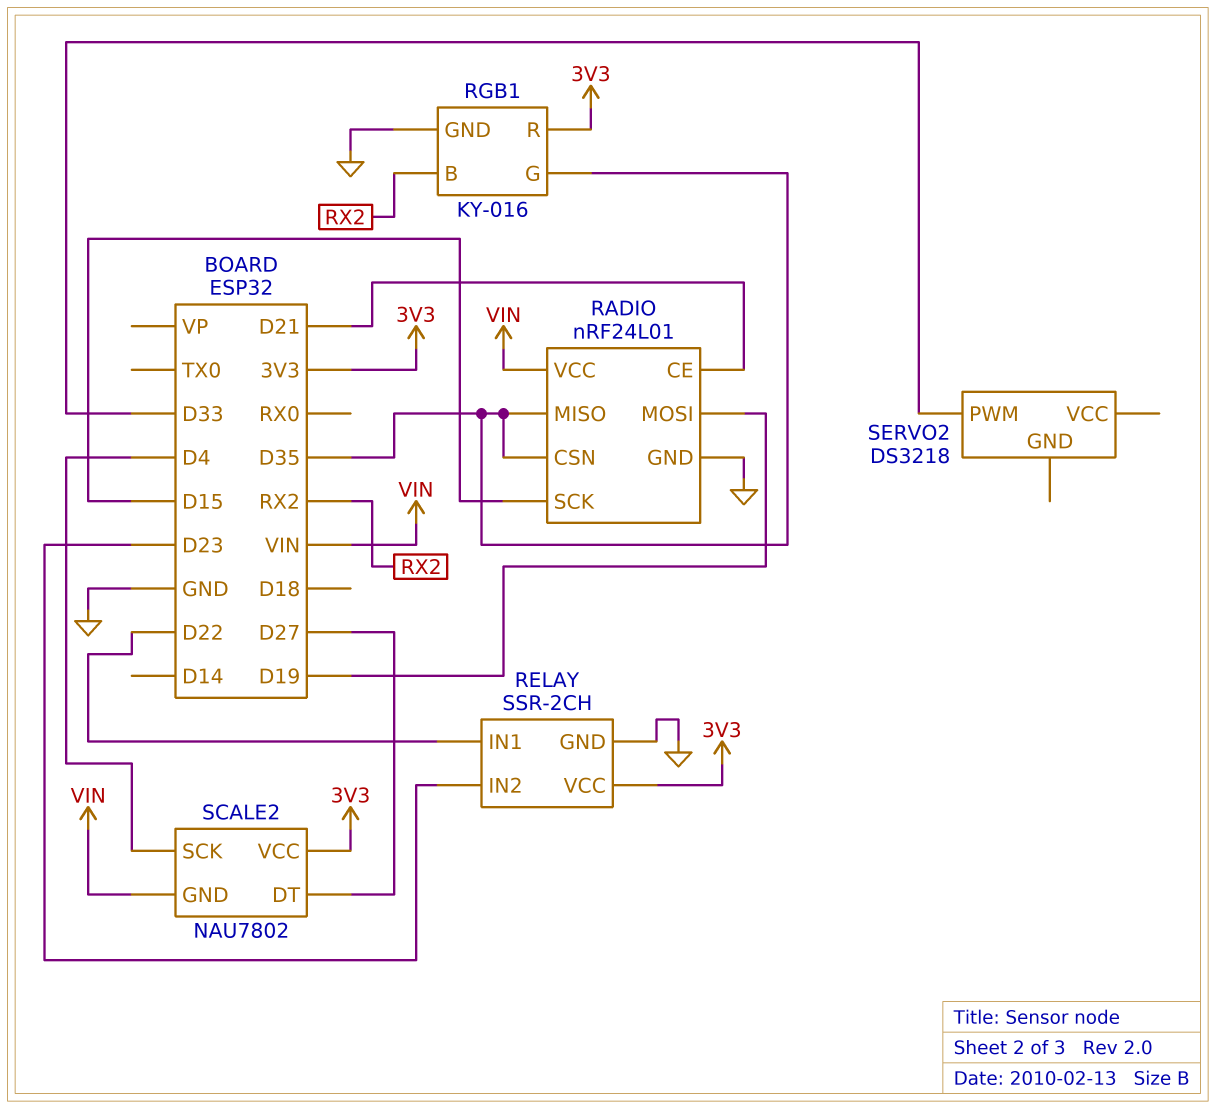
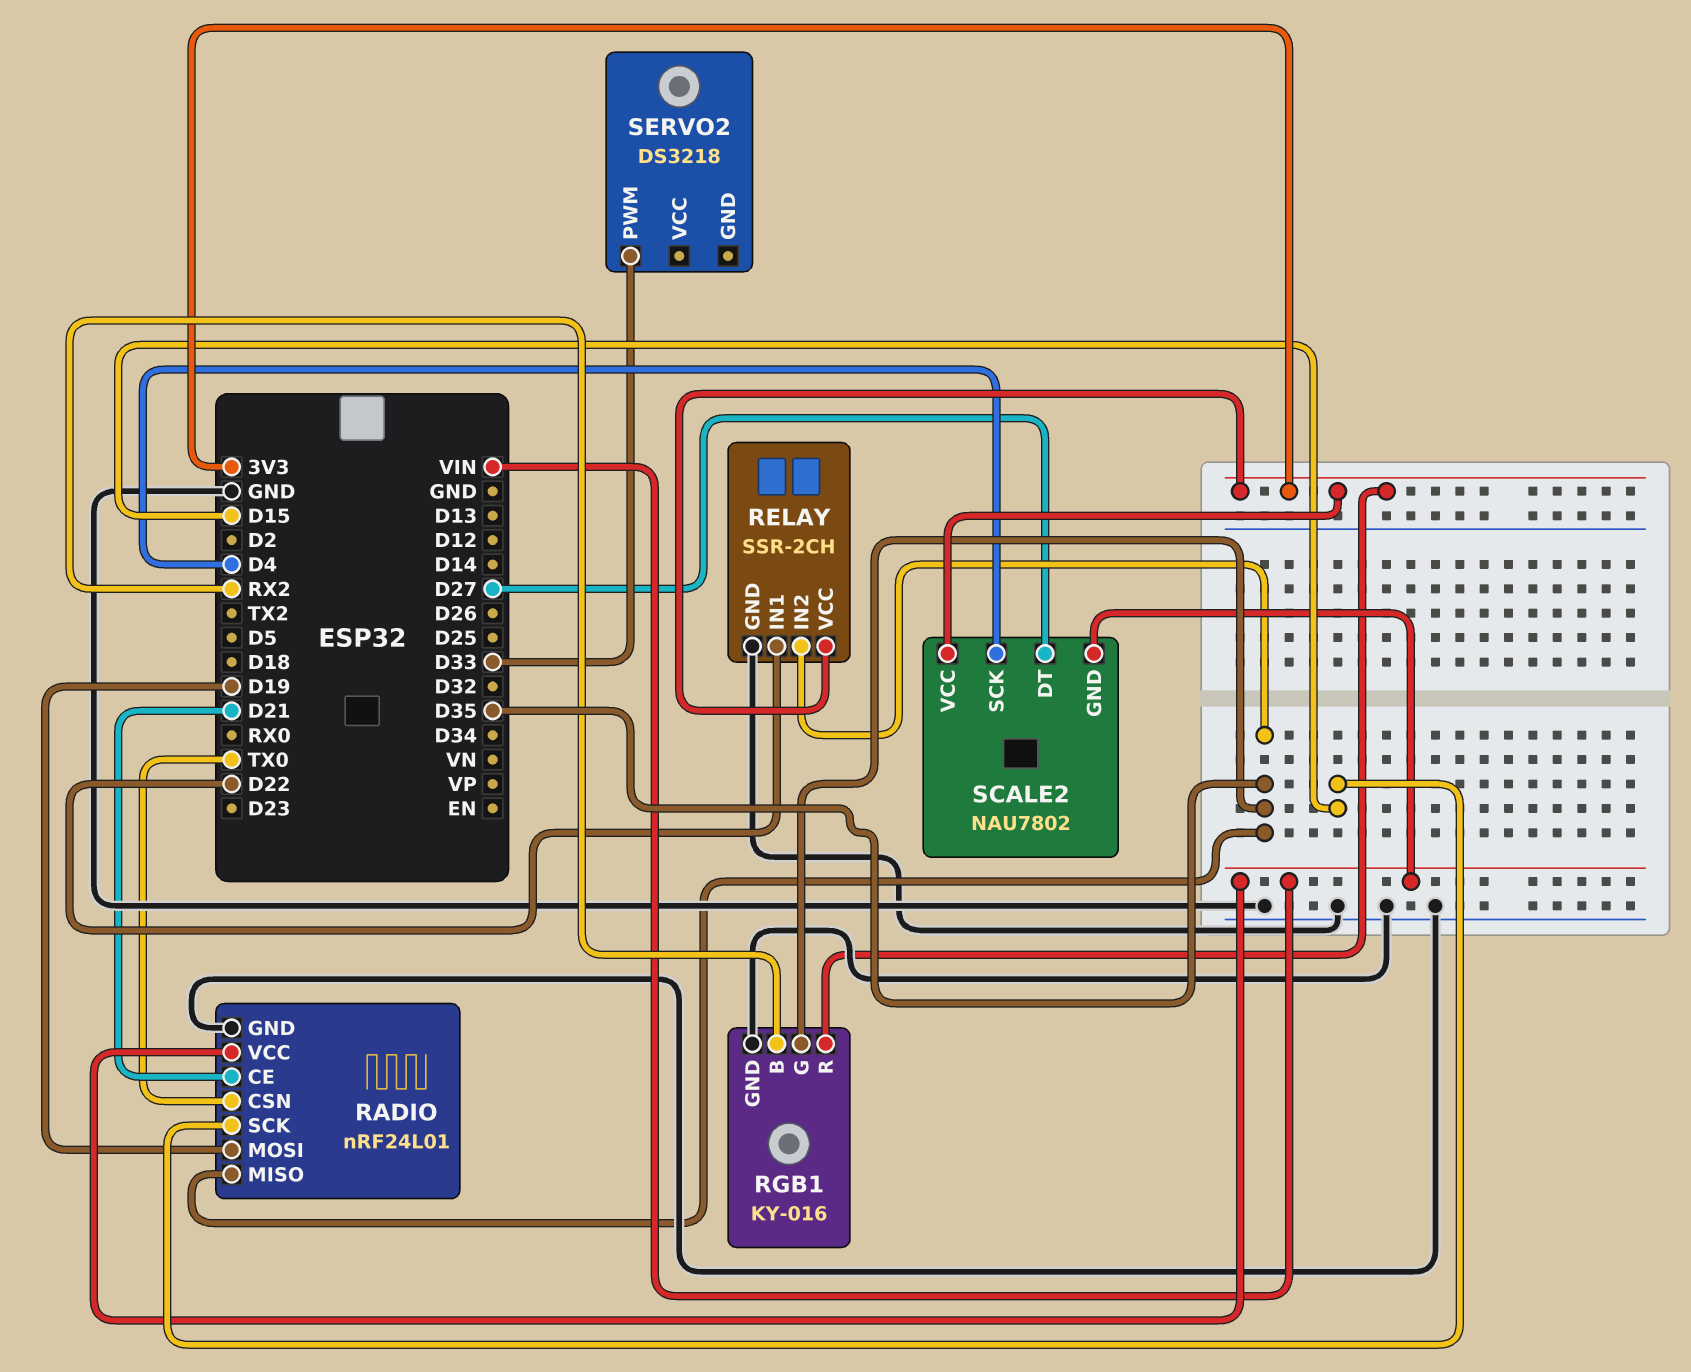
RADIO pin CSN: D35 -> TX0
RELAY pin IN2: D23 -> D35

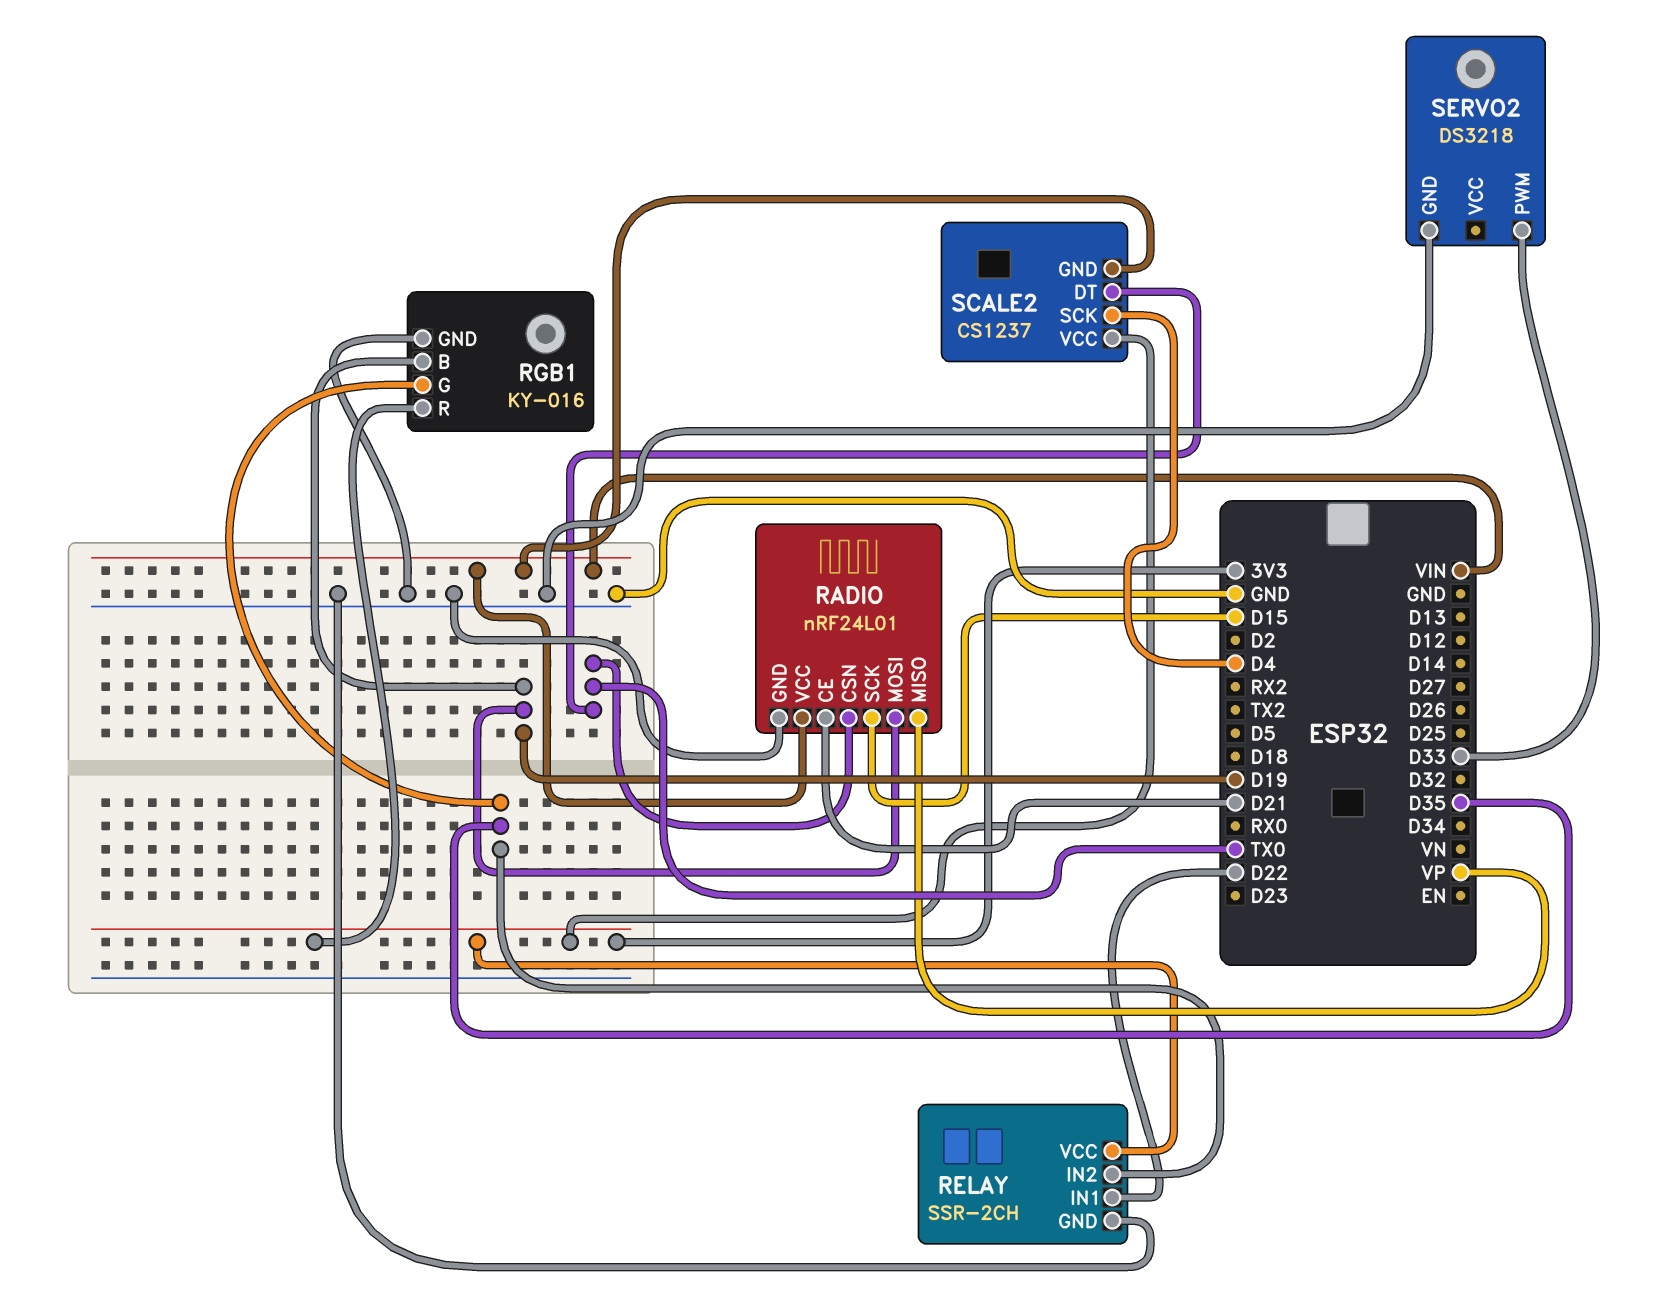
RADIO pin MISO: D35 -> VP
RGB1 pin B: RX2 -> D19
SCALE2: NAU7802 -> CS1237
SCALE2 pin DT: D27 -> TX0
SERVO2 pin GND: none -> GND

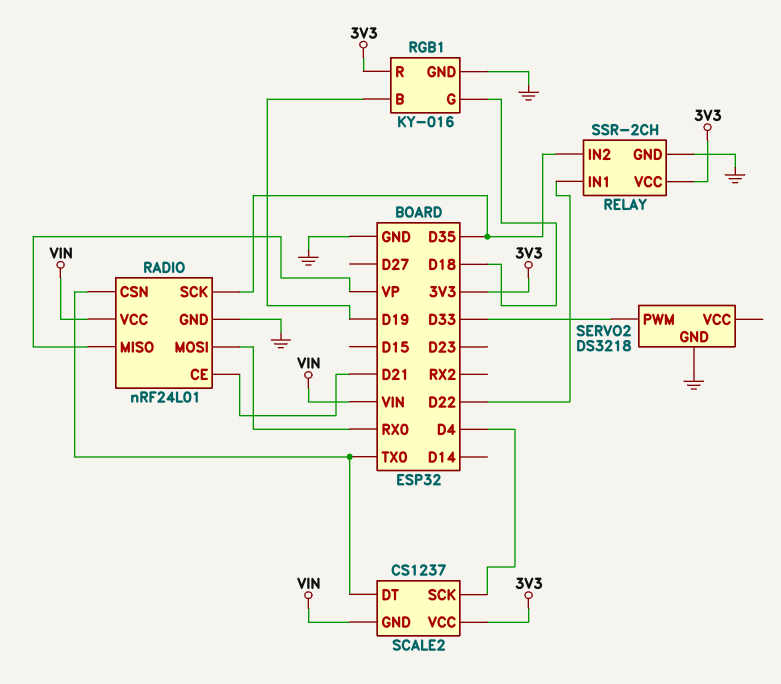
RADIO pin MOSI: D19 -> RX0
RADIO pin SCK: D15 -> D35
RGB1 pin G: D35 -> D18

